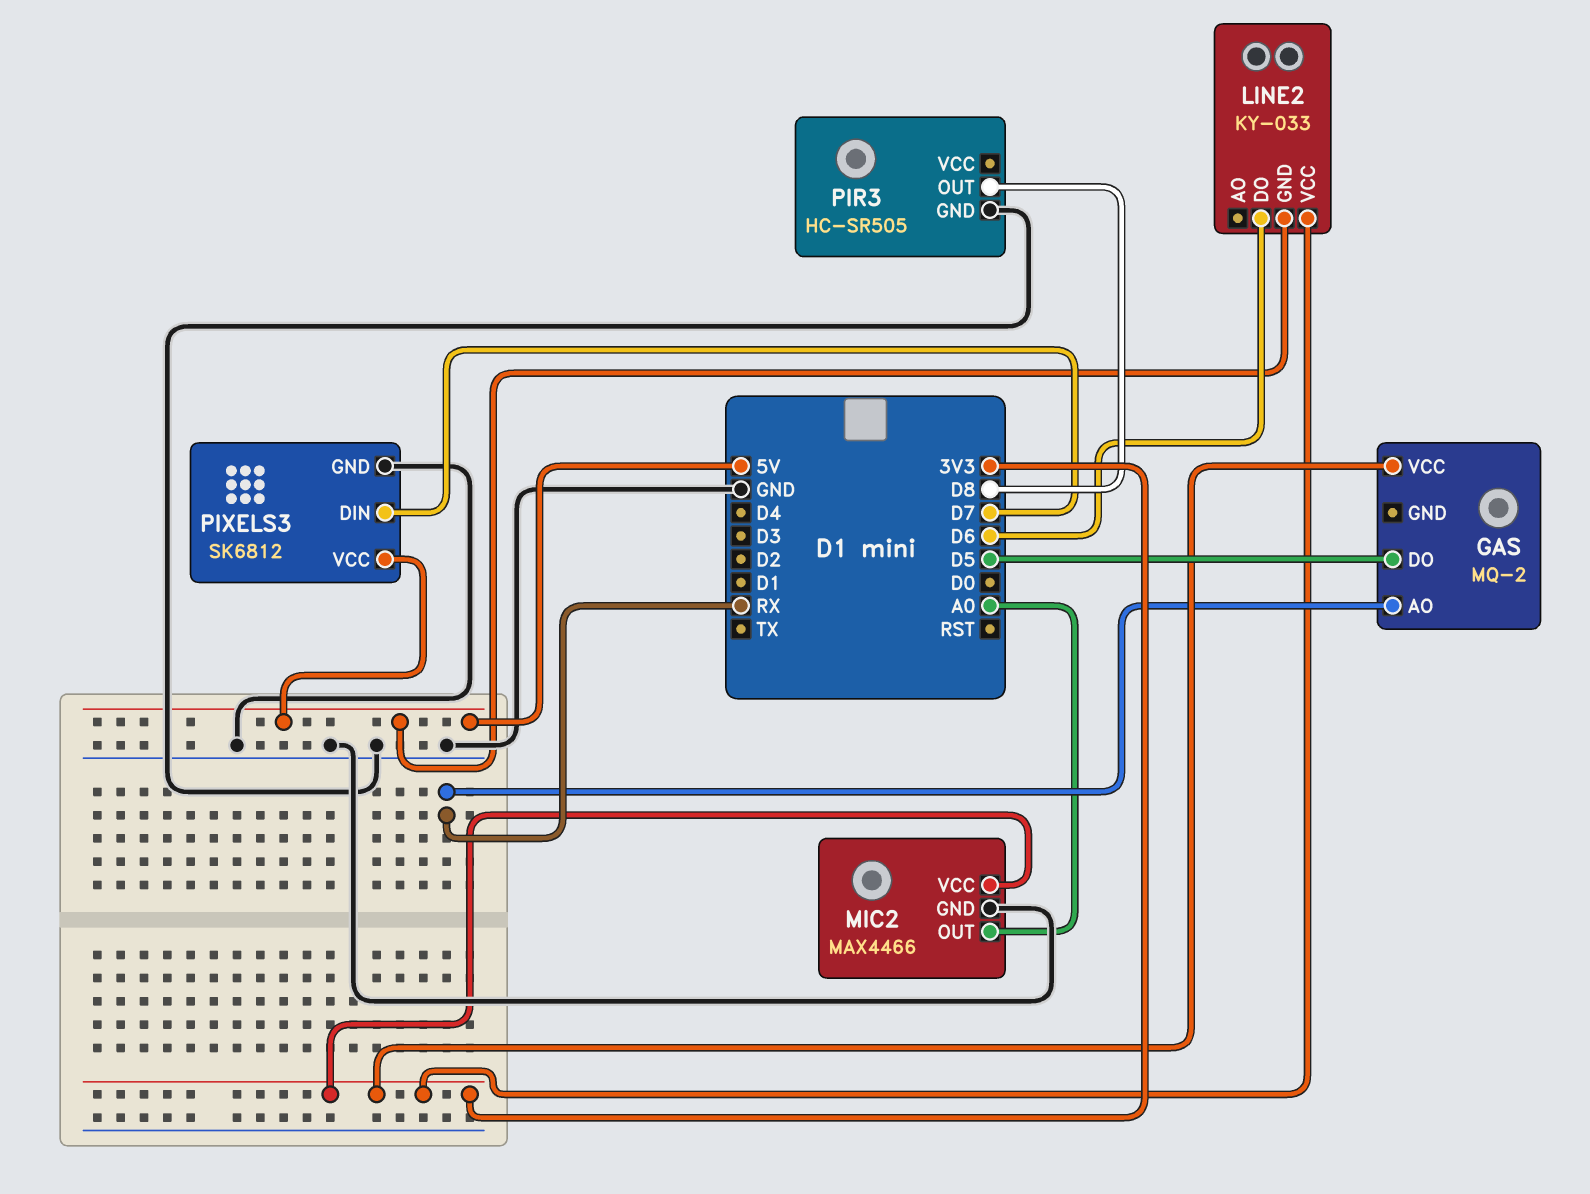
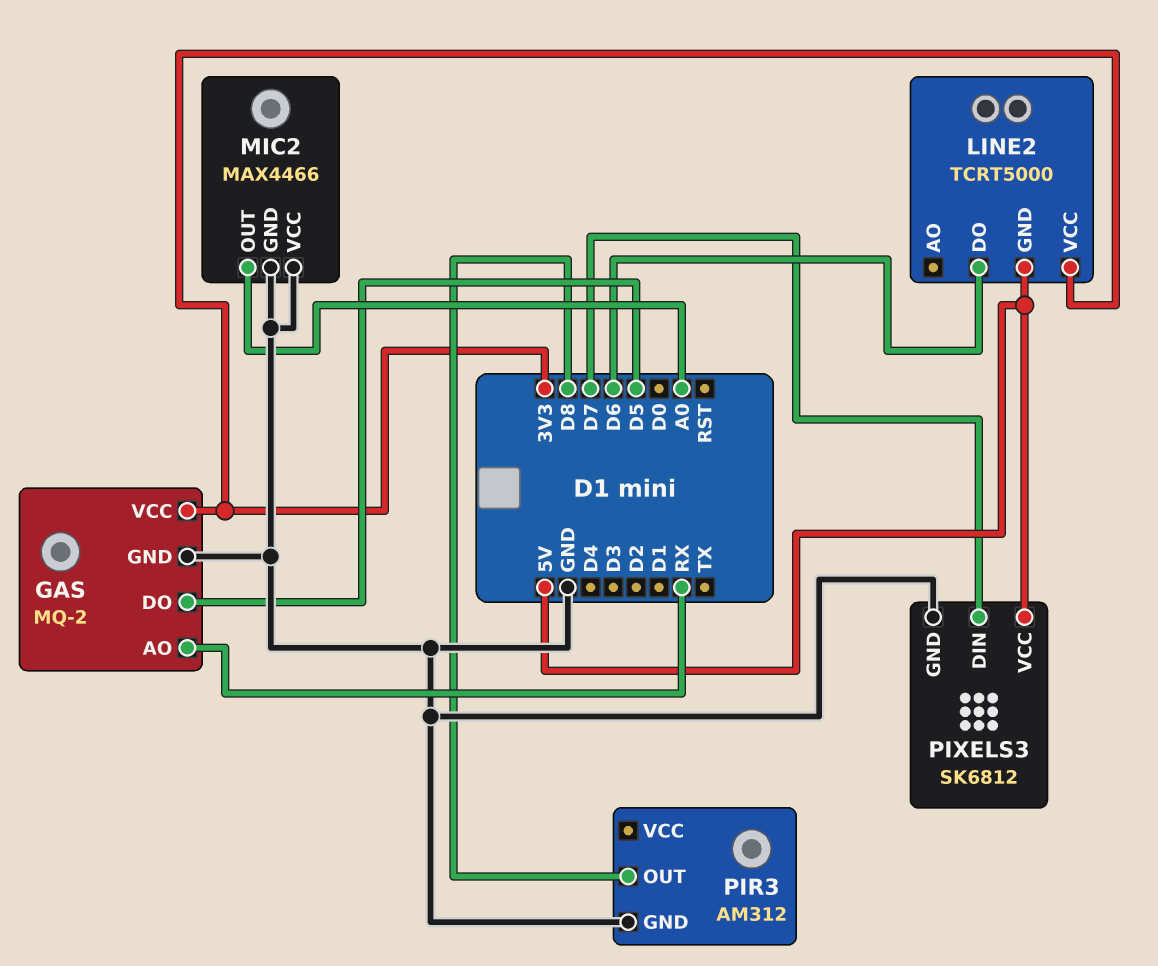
GAS pin GND: none -> GND
LINE2: KY-033 -> TCRT5000
MIC2 pin VCC: 3V3 -> GND
PIR3: HC-SR505 -> AM312

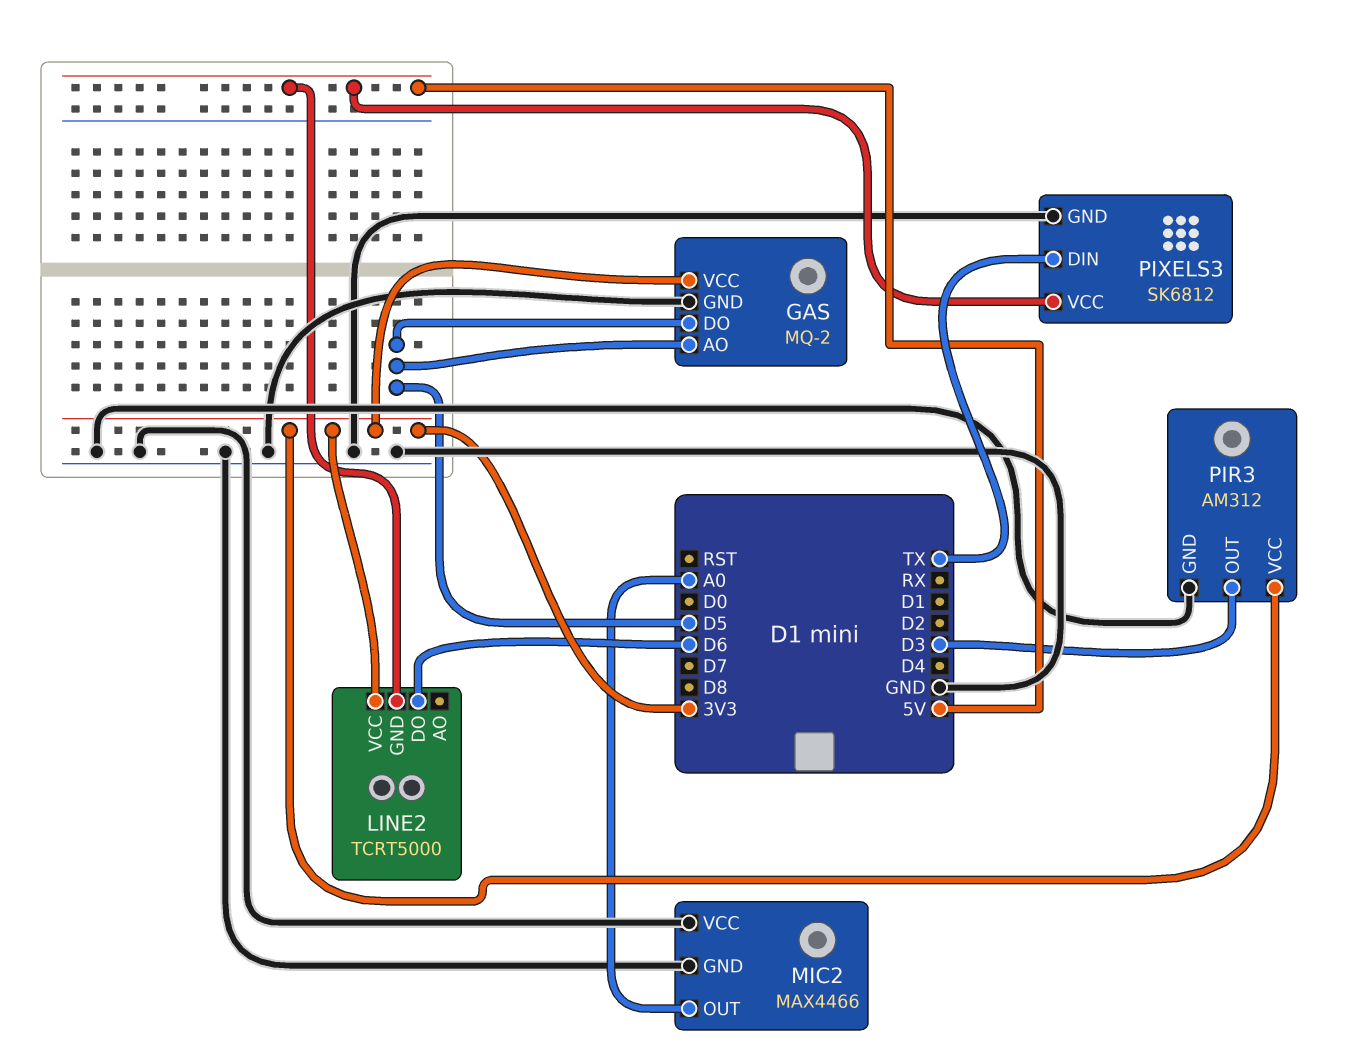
GAS pin AO: RX -> D5
PIR3 pin OUT: D8 -> D3
PIR3 pin VCC: none -> 3V3
PIXELS3 pin DIN: D7 -> TX

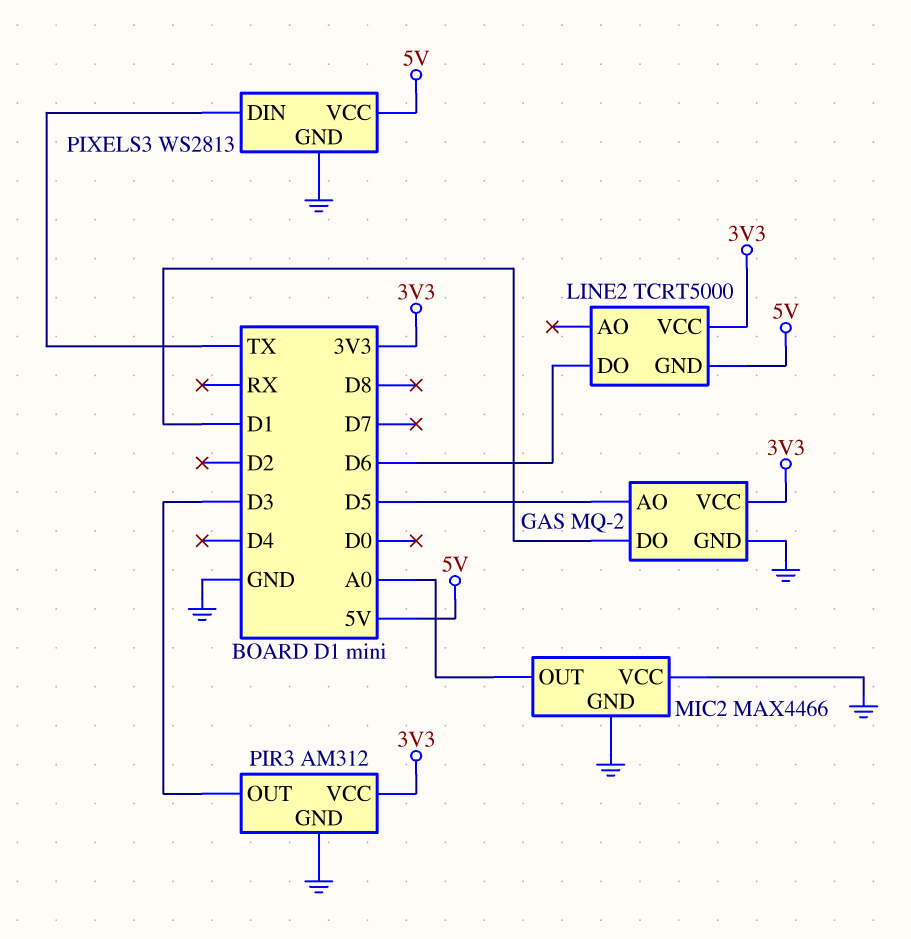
GAS pin DO: D5 -> D1
PIXELS3: SK6812 -> WS2813

